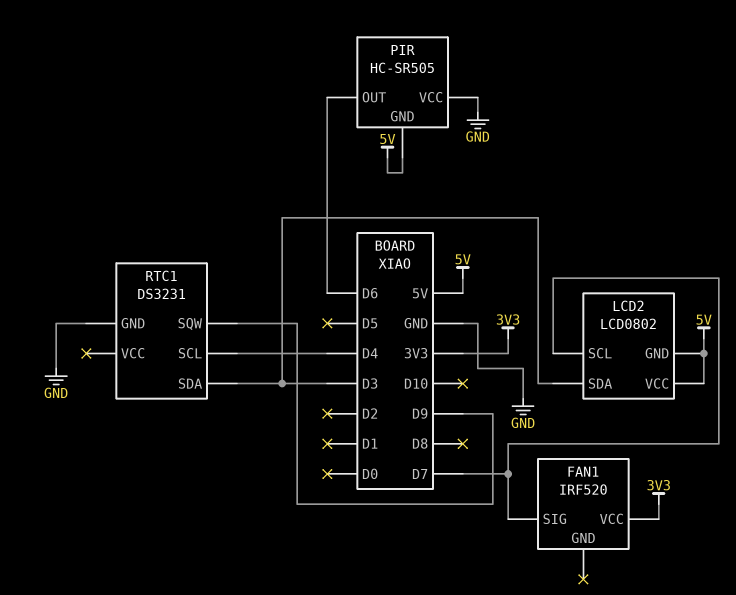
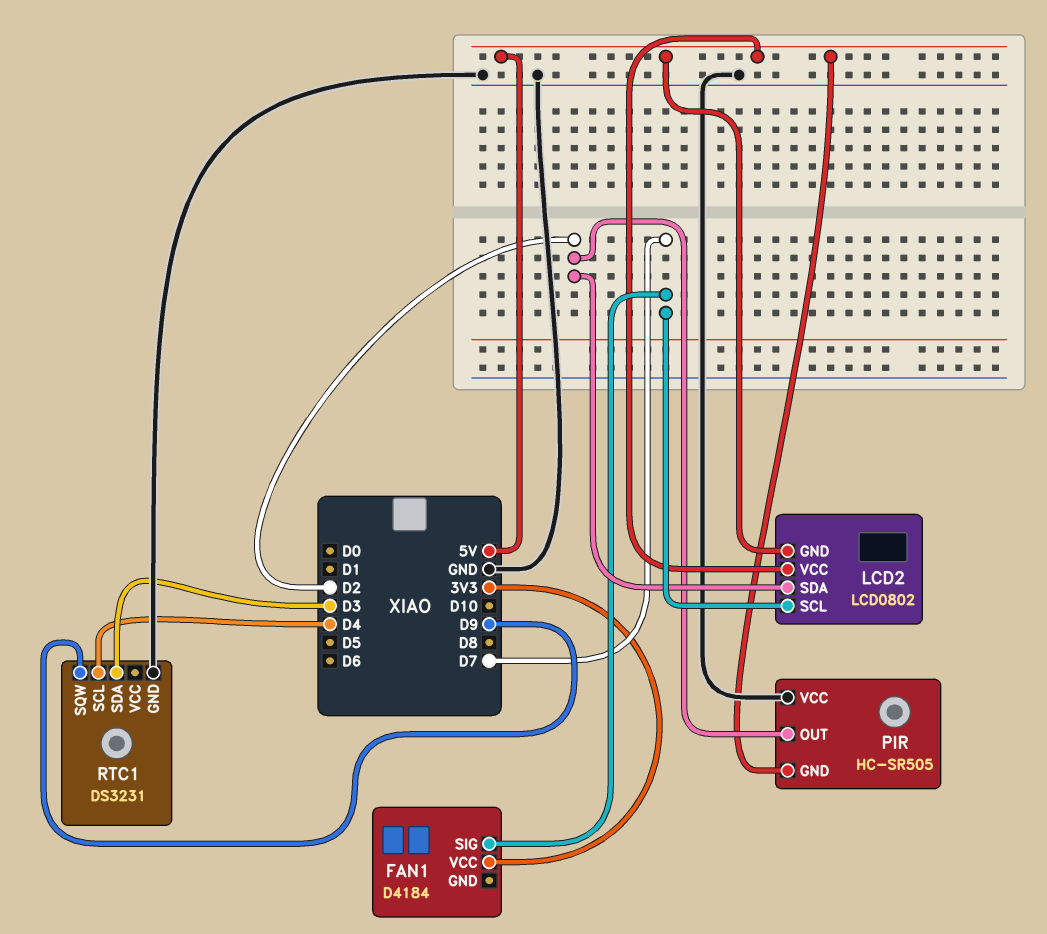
FAN1: IRF520 -> D4184
LCD2 pin SDA: D3 -> D2
PIR pin OUT: D6 -> D2

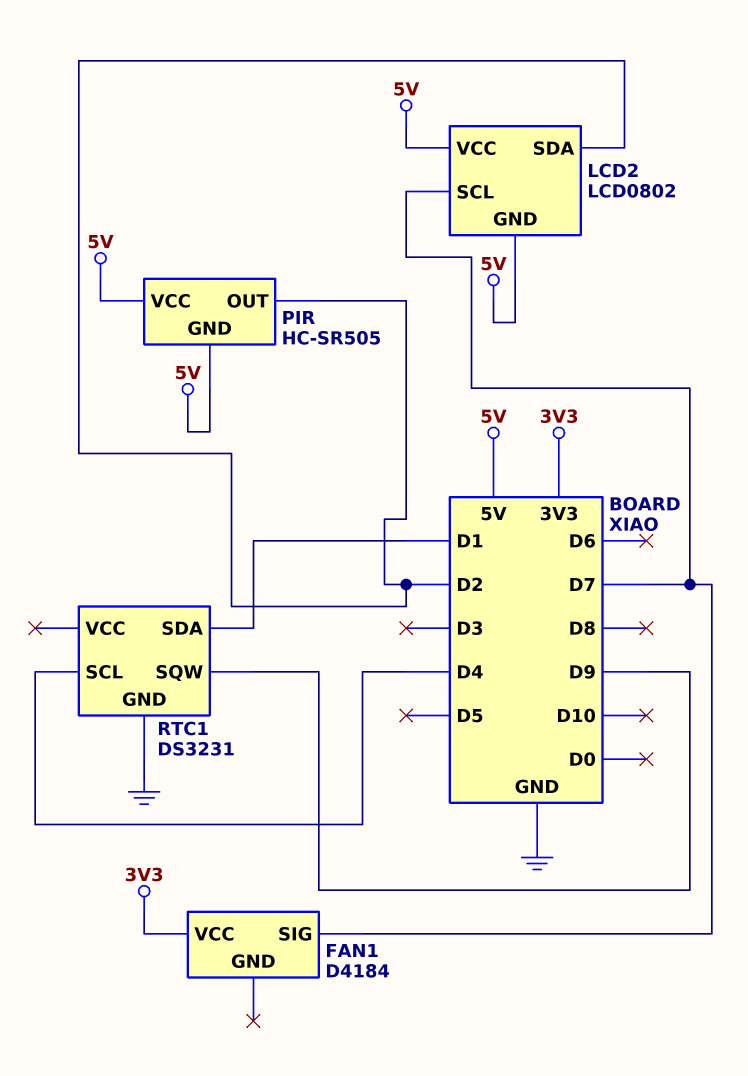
PIR pin VCC: GND -> 5V
RTC1 pin SDA: D3 -> D1

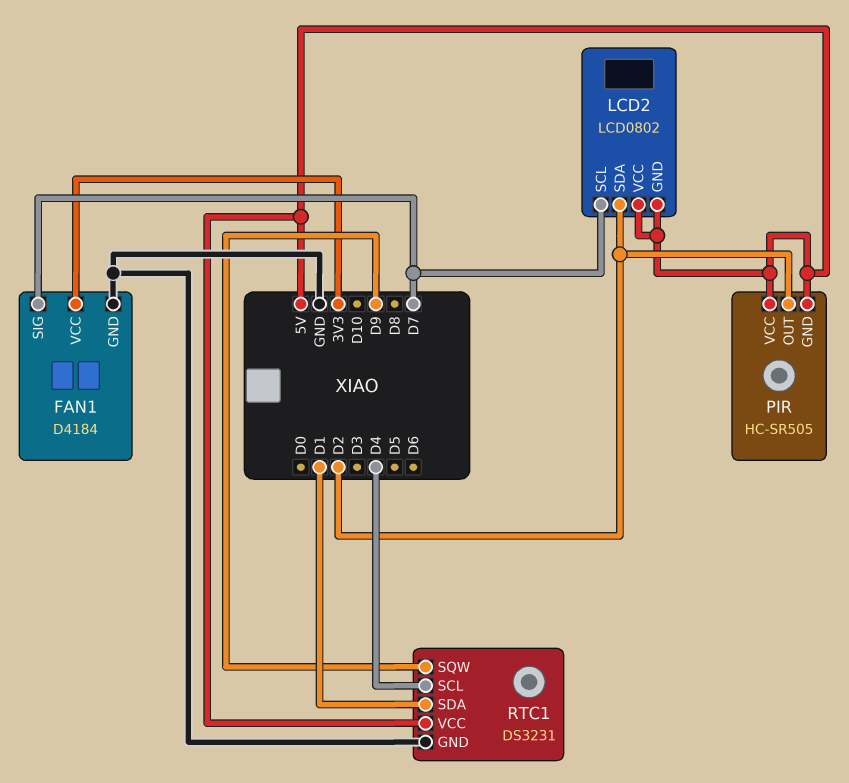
FAN1 pin GND: none -> GND
RTC1 pin VCC: none -> 5V

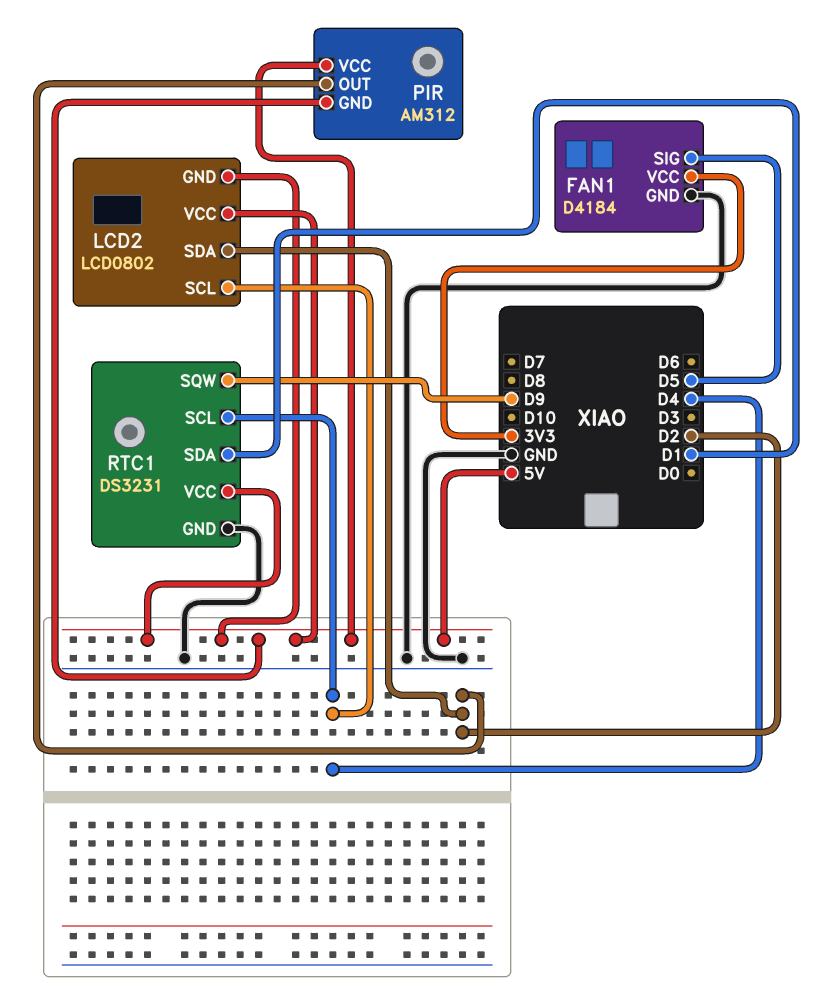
FAN1 pin SIG: D7 -> D5
LCD2 pin SCL: D7 -> D4
PIR: HC-SR505 -> AM312

